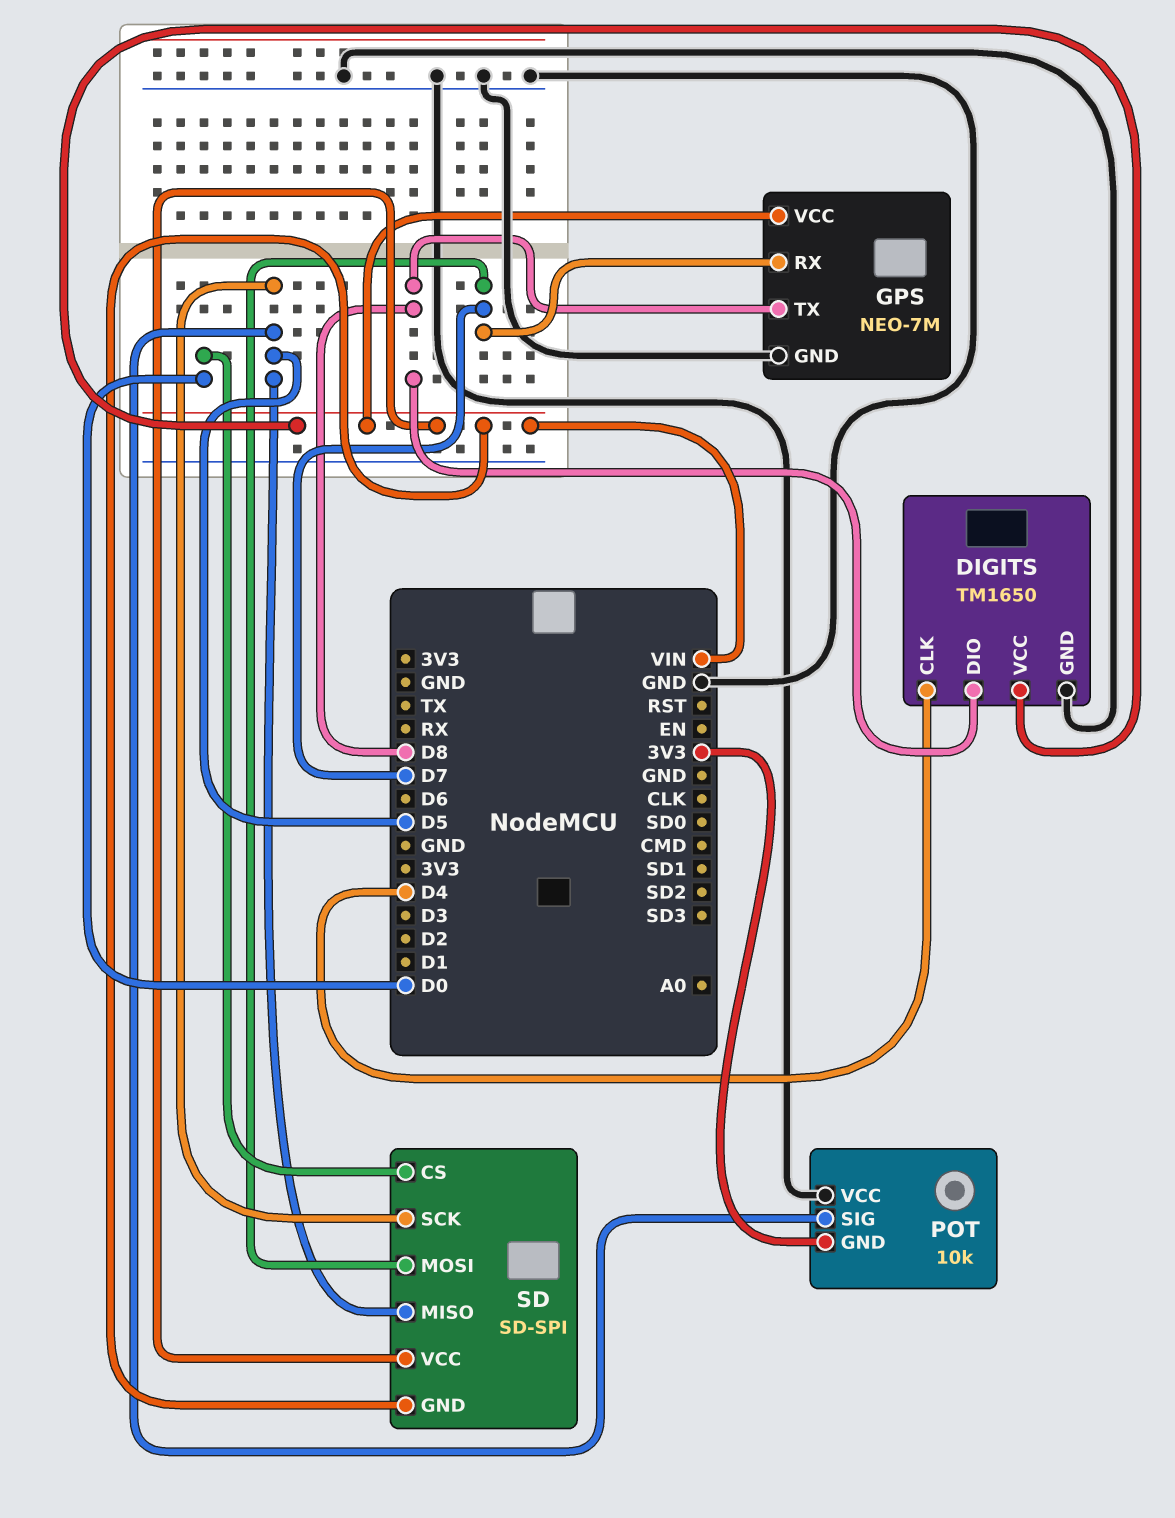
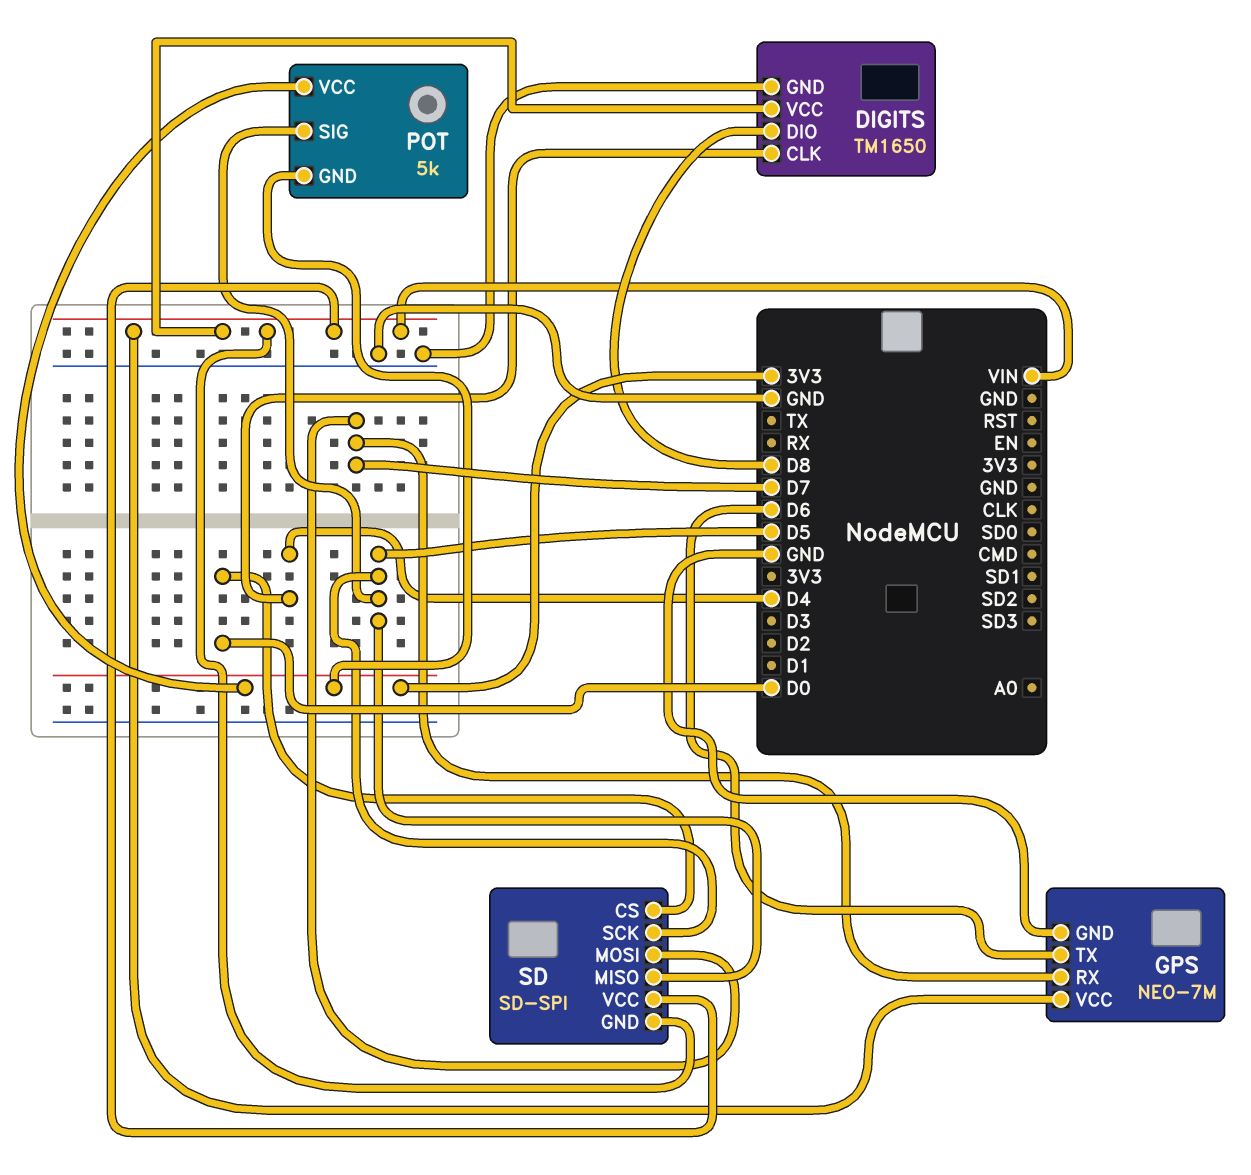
GPS pin TX: D8 -> D6
POT: 10k -> 5k
POT pin VCC: GND -> 3V3

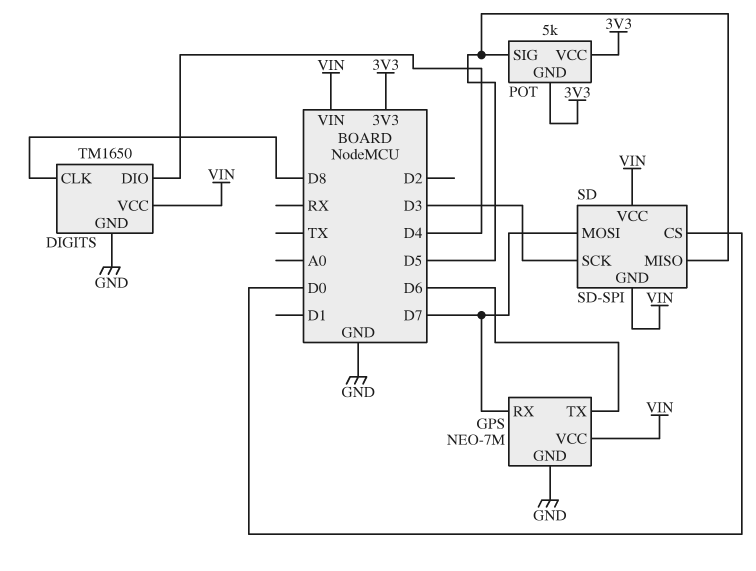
DIGITS pin CLK: D4 -> D8
DIGITS pin DIO: D8 -> D4
SD pin SCK: D5 -> D3

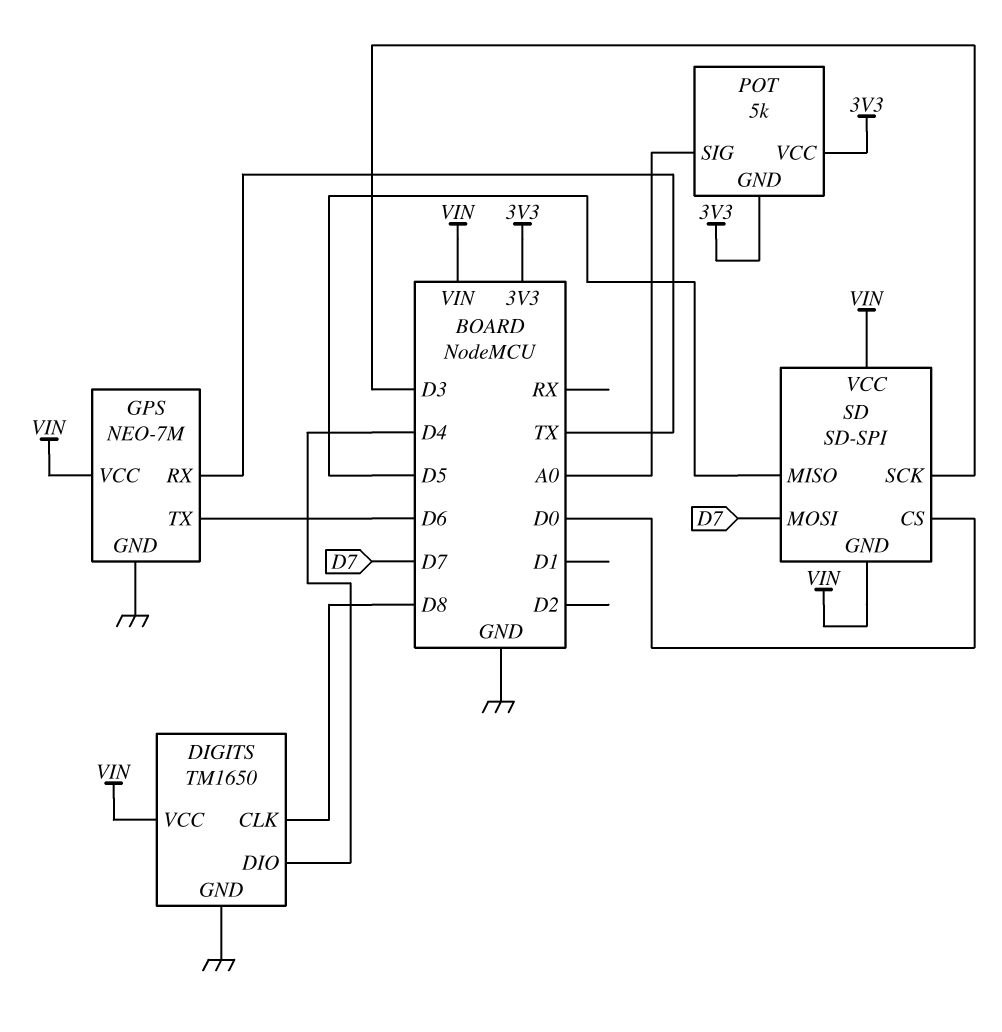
GPS pin RX: D7 -> TX
POT pin SIG: D5 -> A0

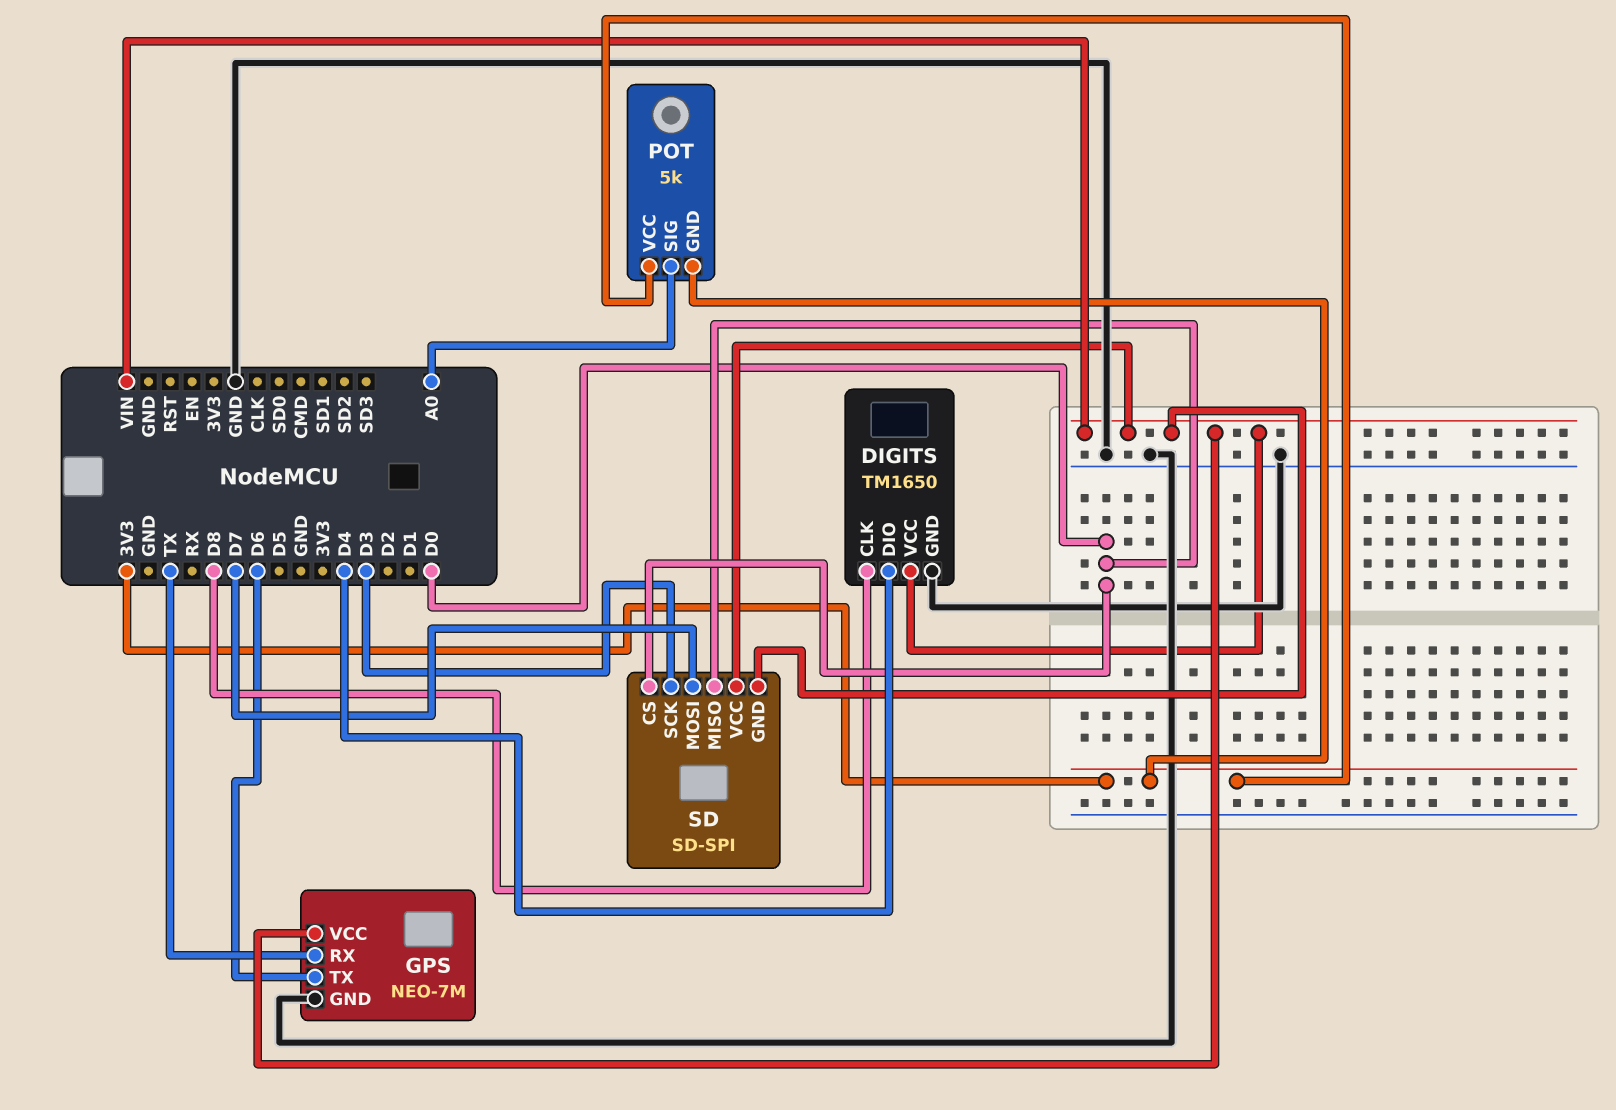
SD pin MISO: D5 -> D0

